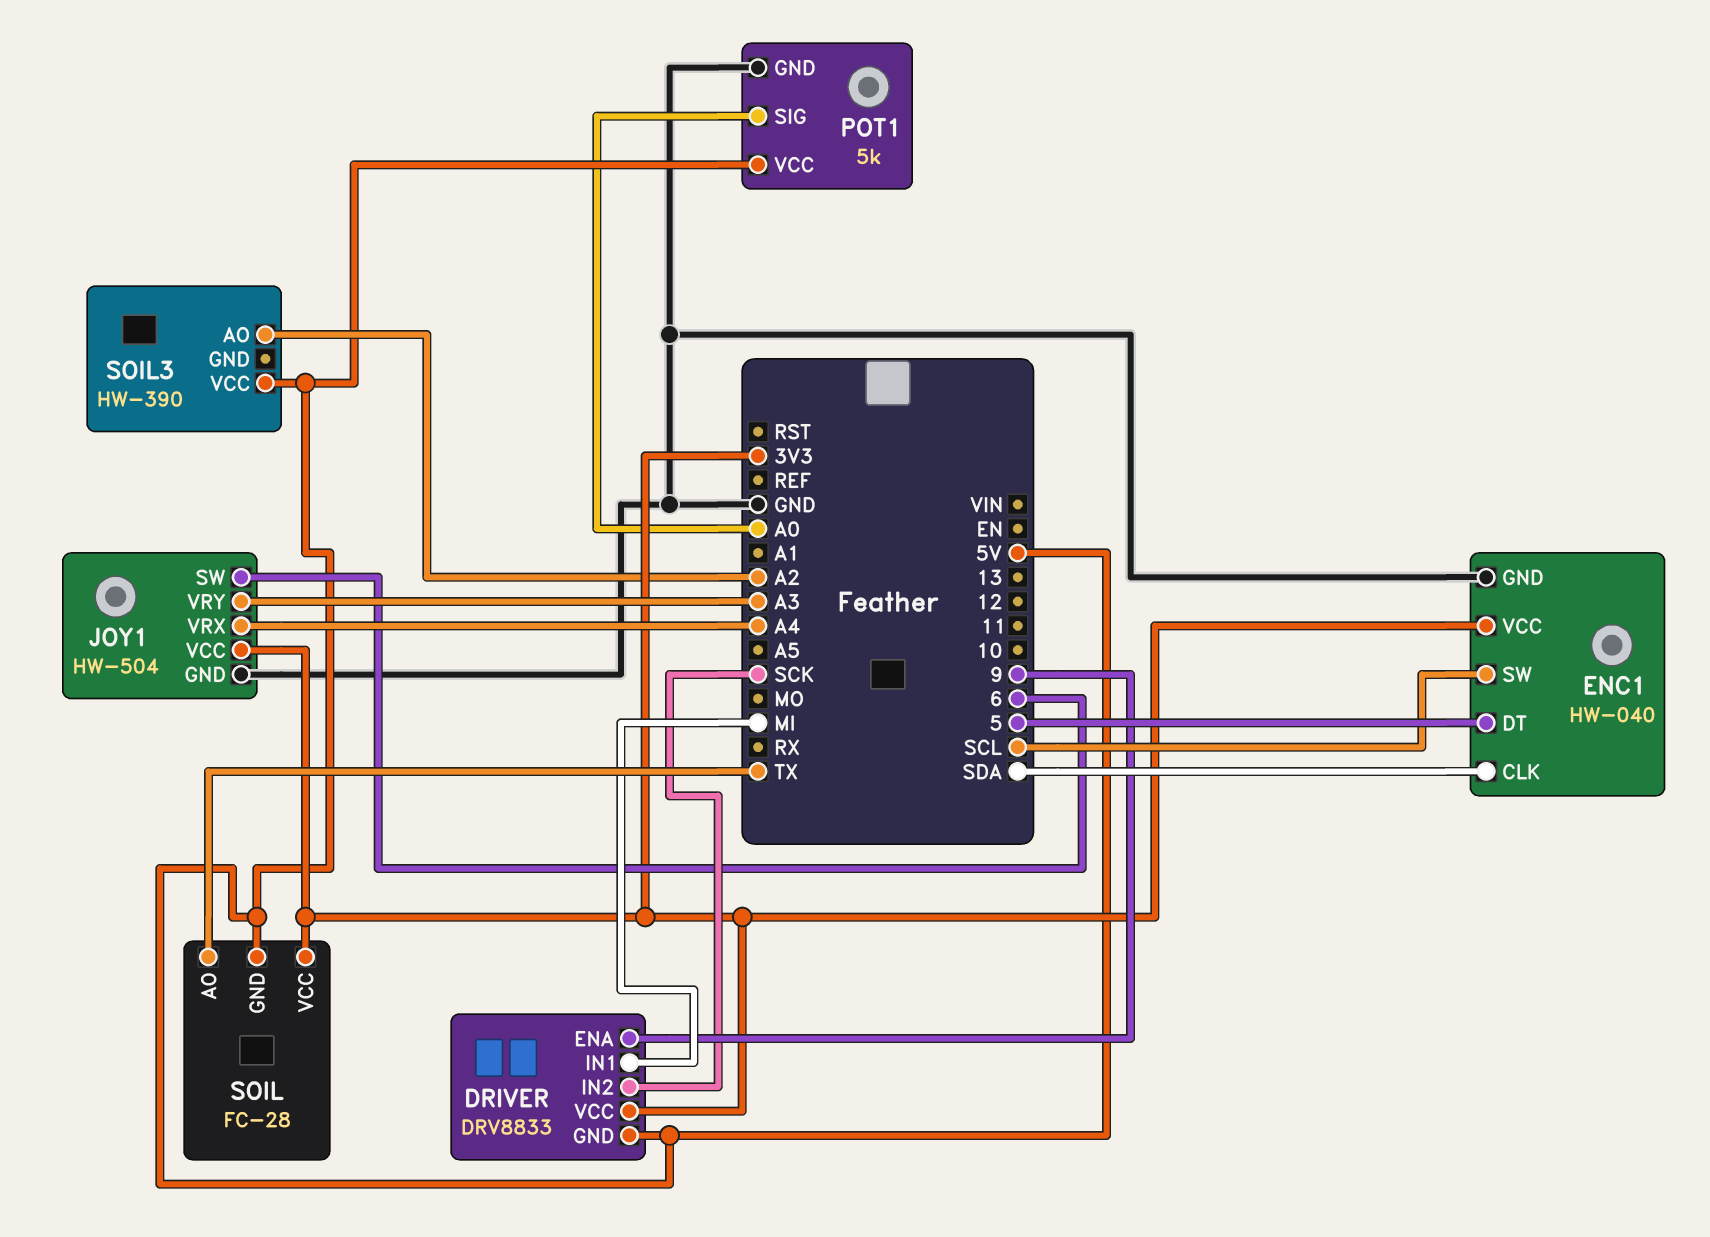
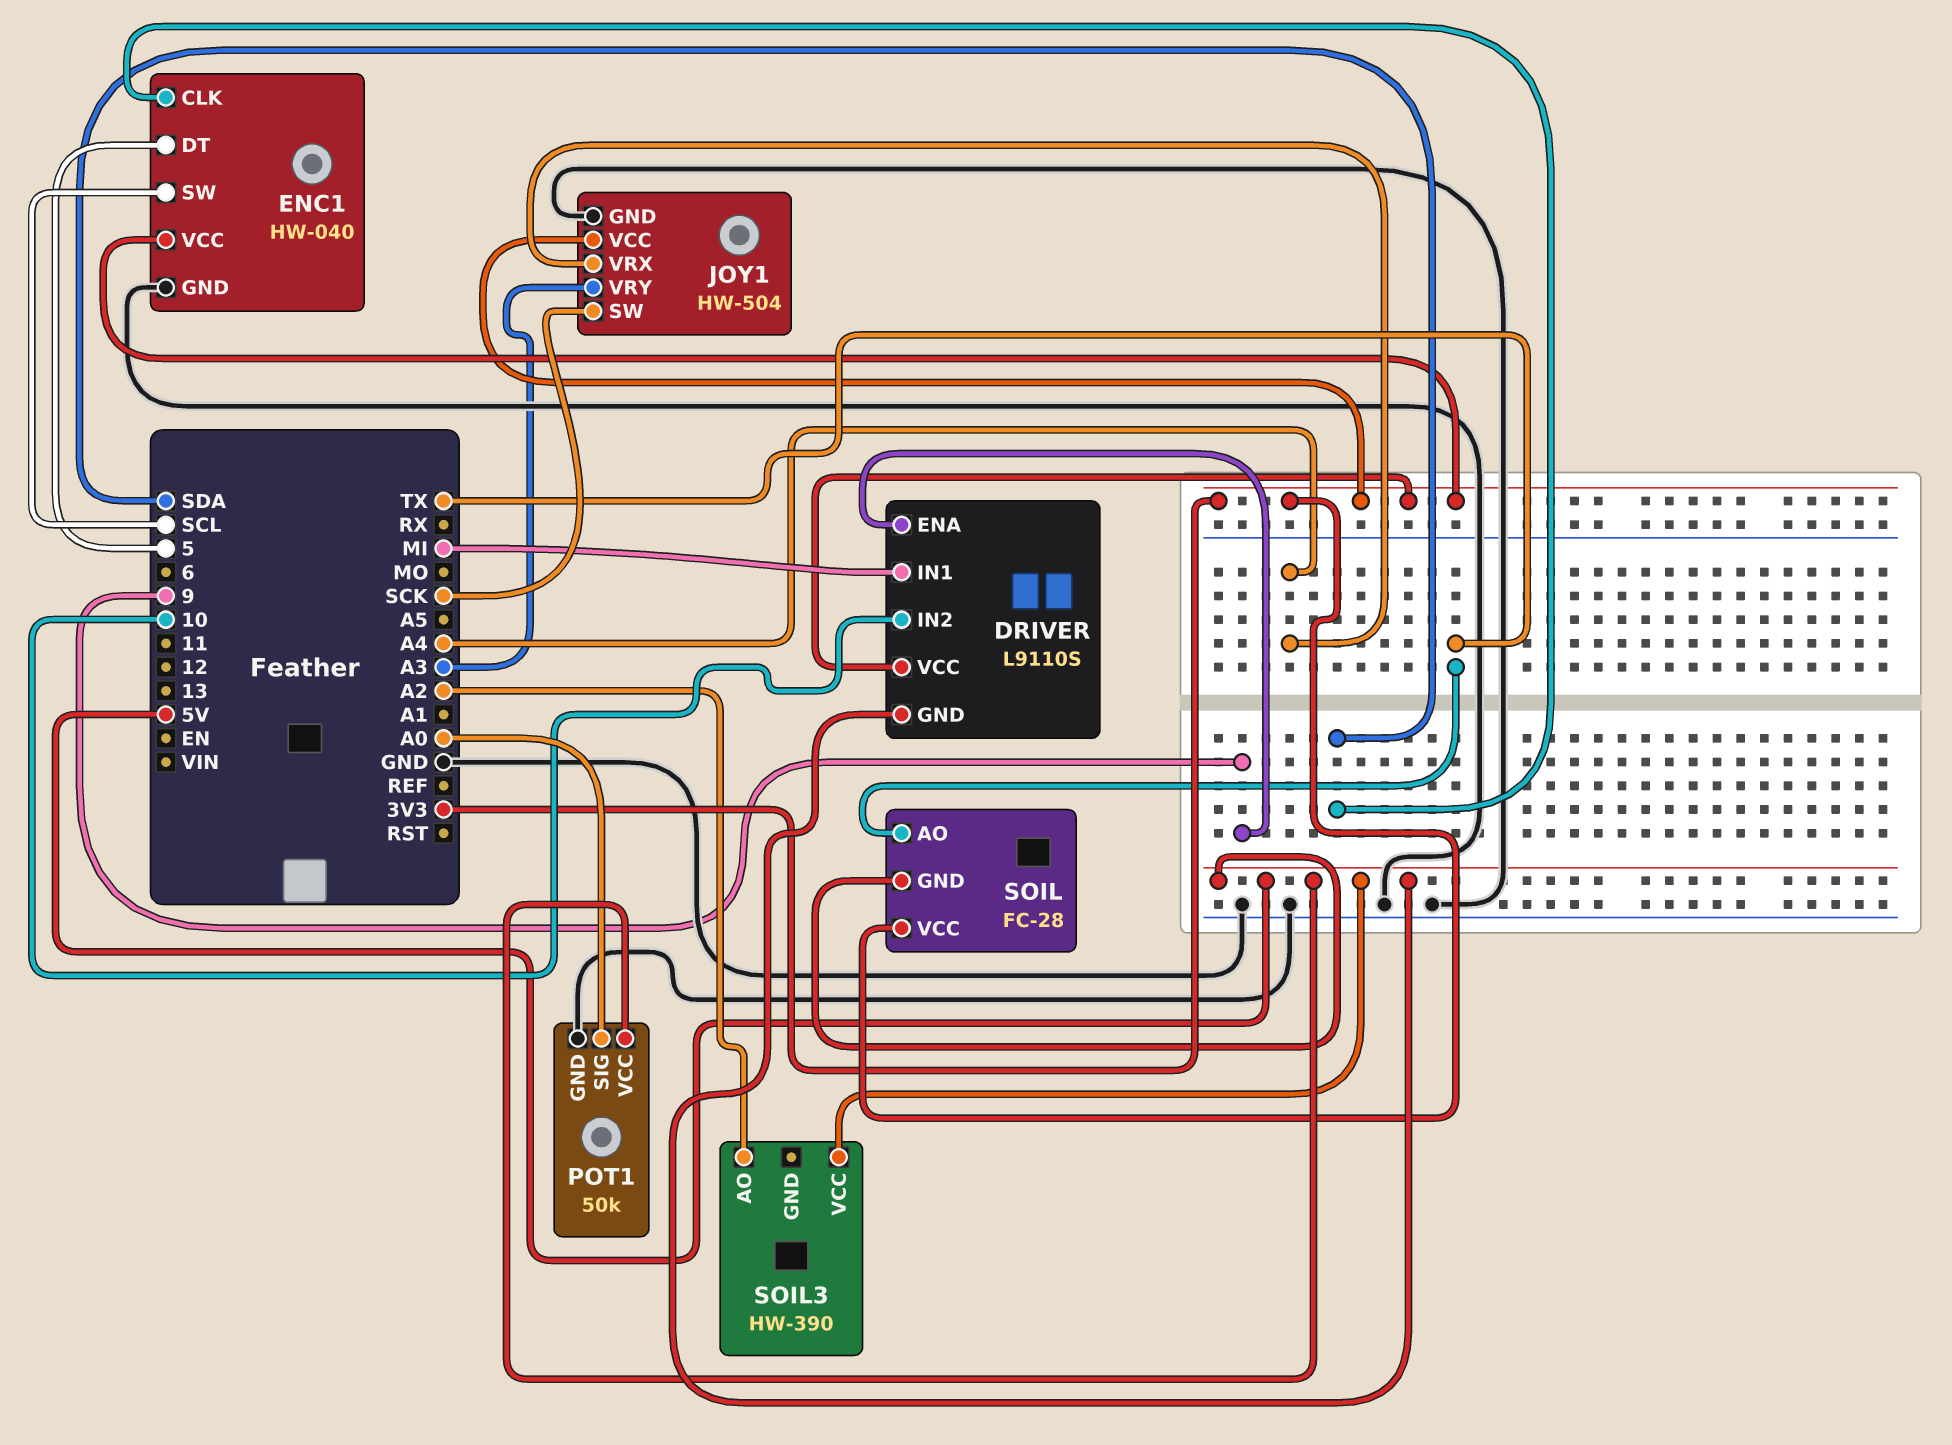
DRIVER: DRV8833 -> L9110S
DRIVER pin IN2: SCK -> 10
JOY1 pin SW: 6 -> SCK
POT1: 5k -> 50k

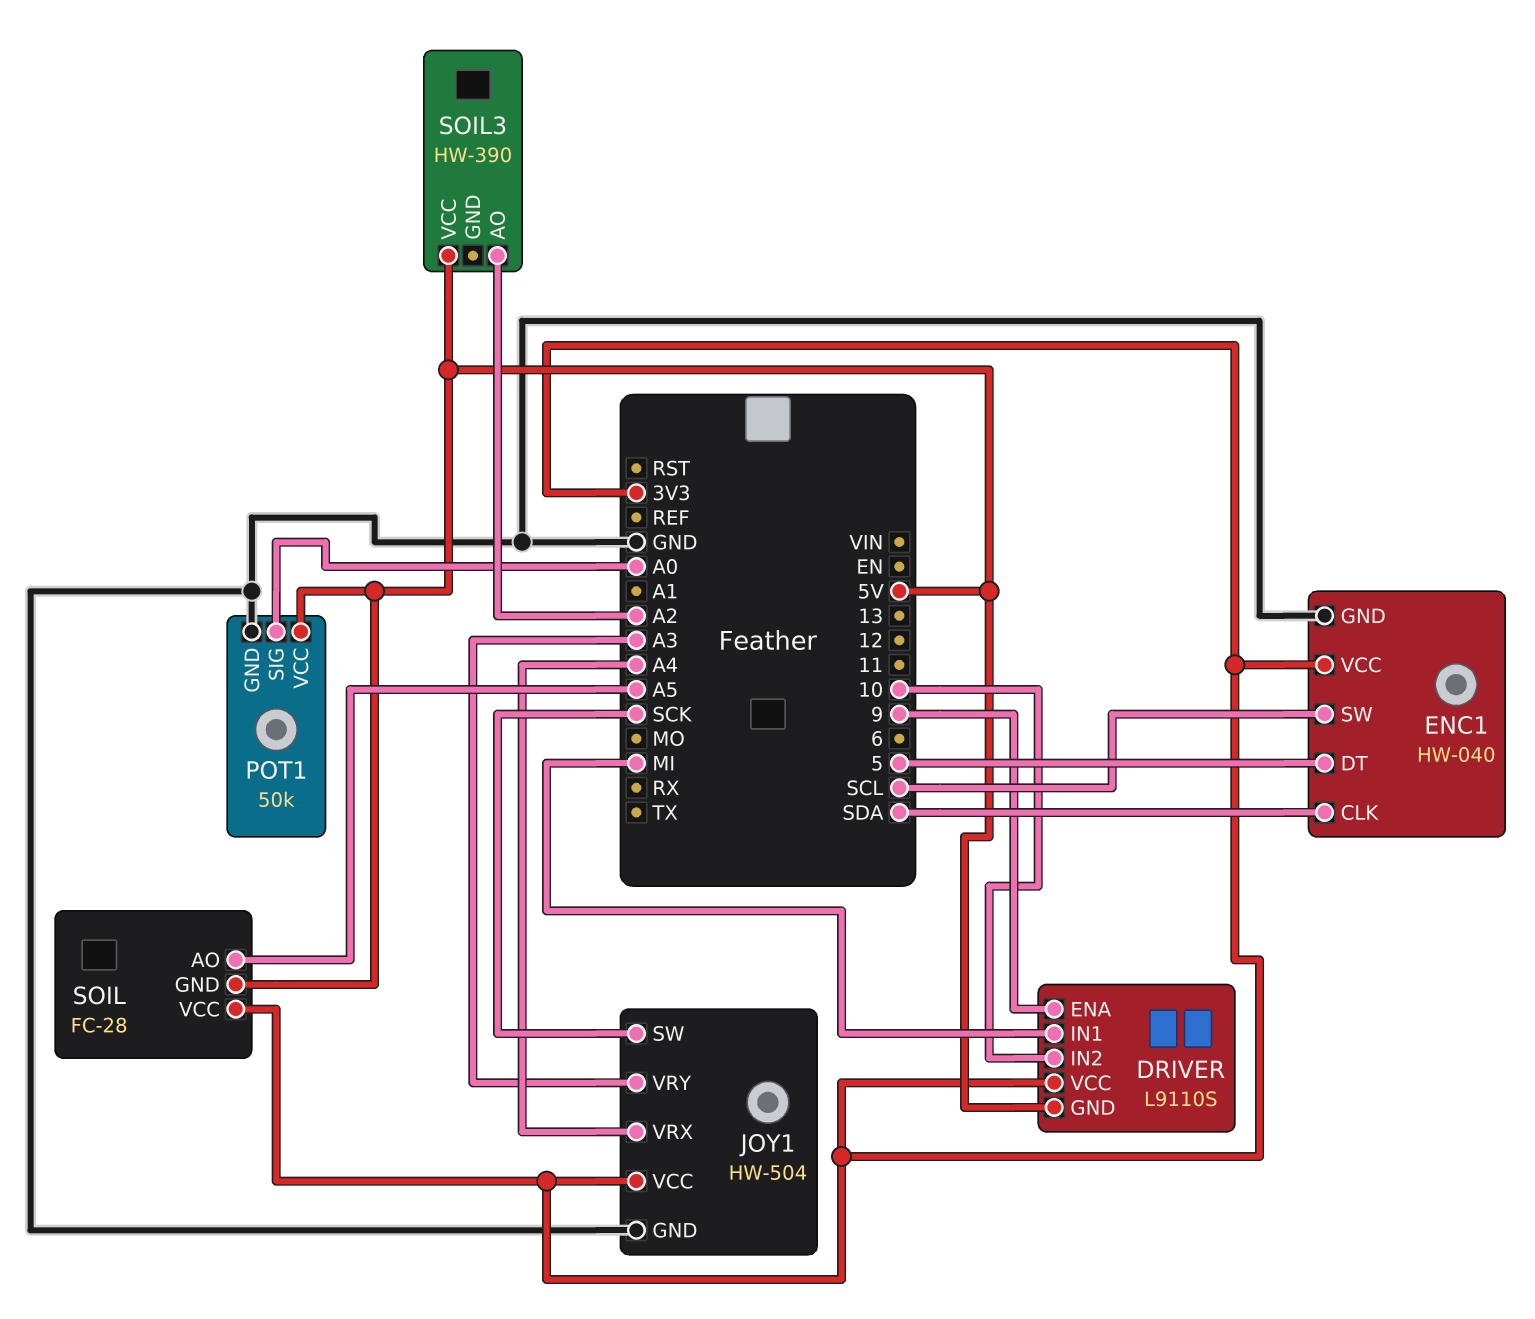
SOIL pin AO: TX -> A5

